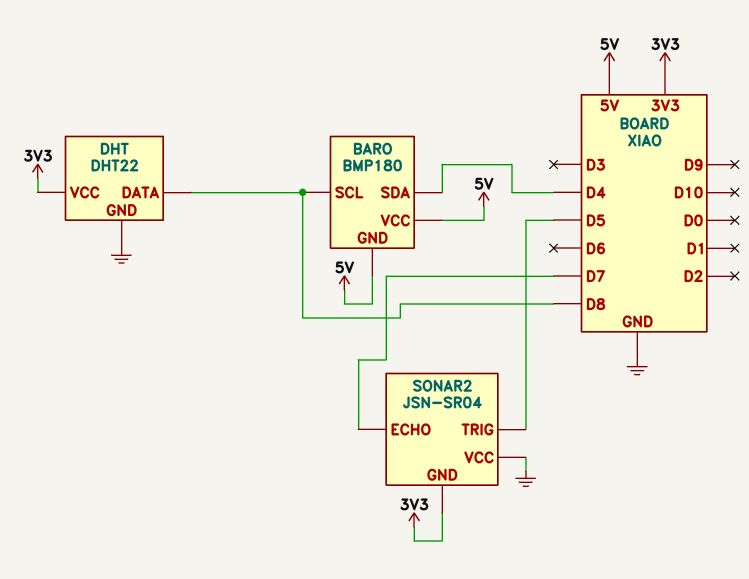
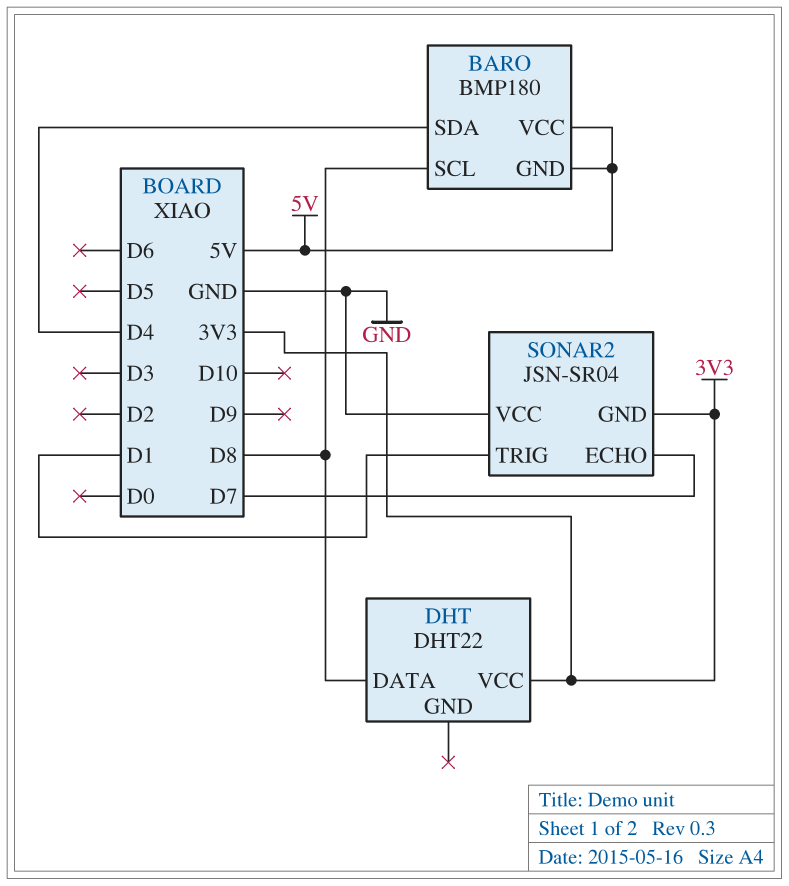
DHT pin GND: GND -> none
SONAR2 pin TRIG: D5 -> D1

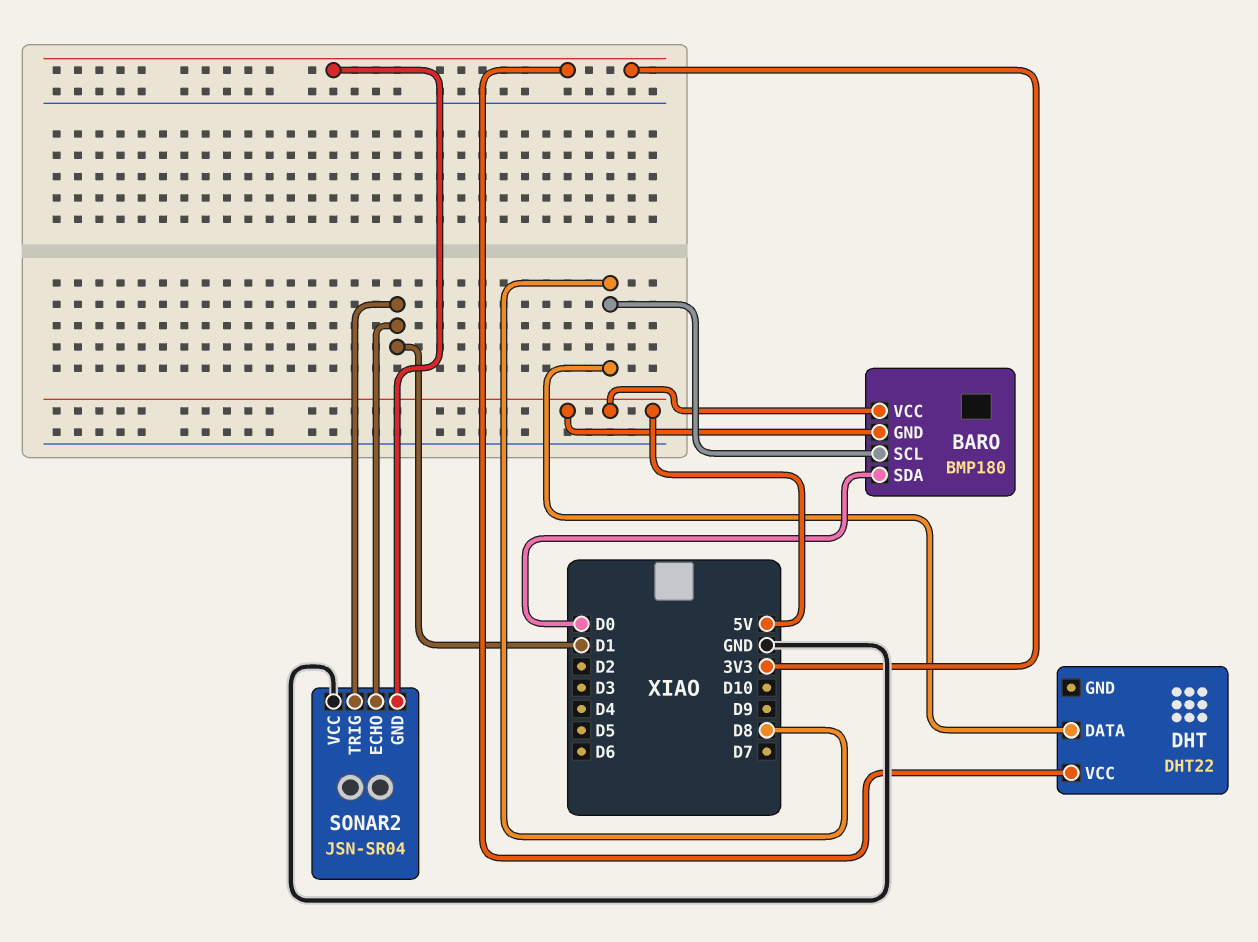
BARO pin SDA: D4 -> D0
SONAR2 pin ECHO: D7 -> D1

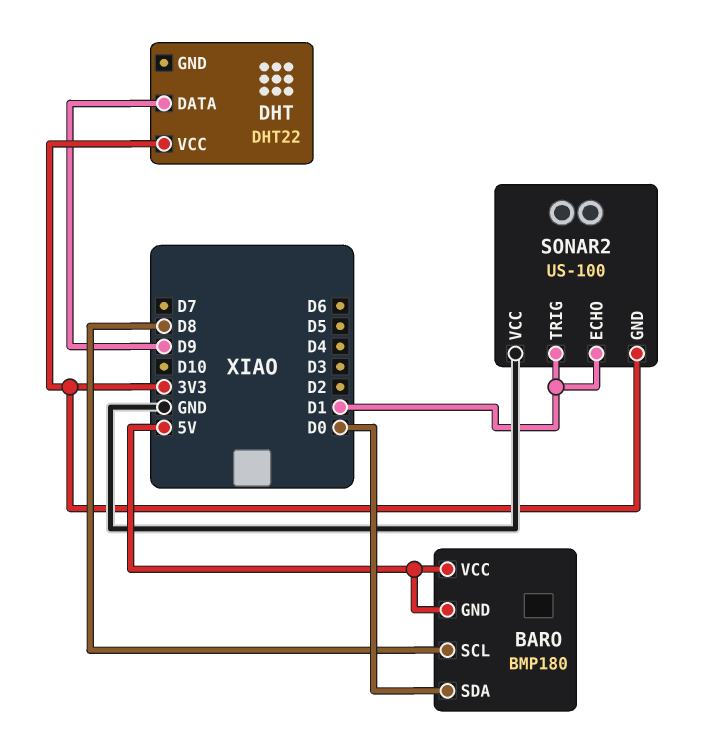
DHT pin DATA: D8 -> D9
SONAR2: JSN-SR04 -> US-100

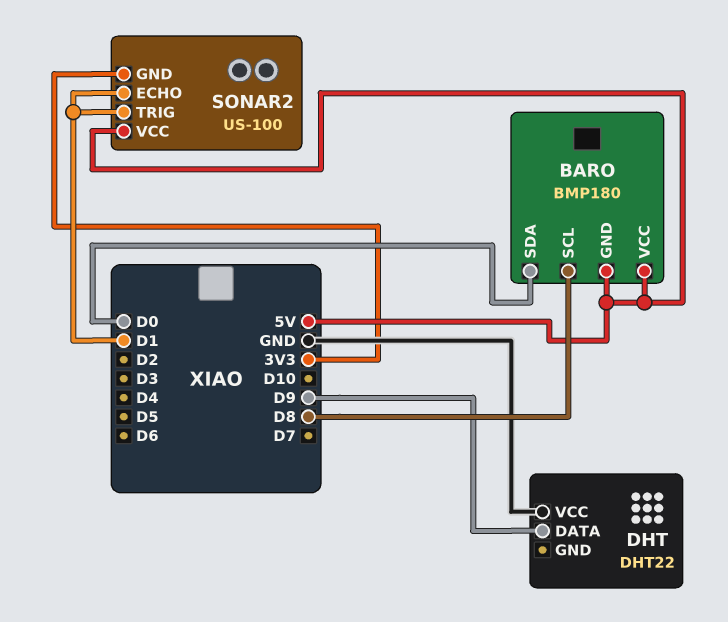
DHT pin VCC: 3V3 -> GND
SONAR2 pin VCC: GND -> 5V

